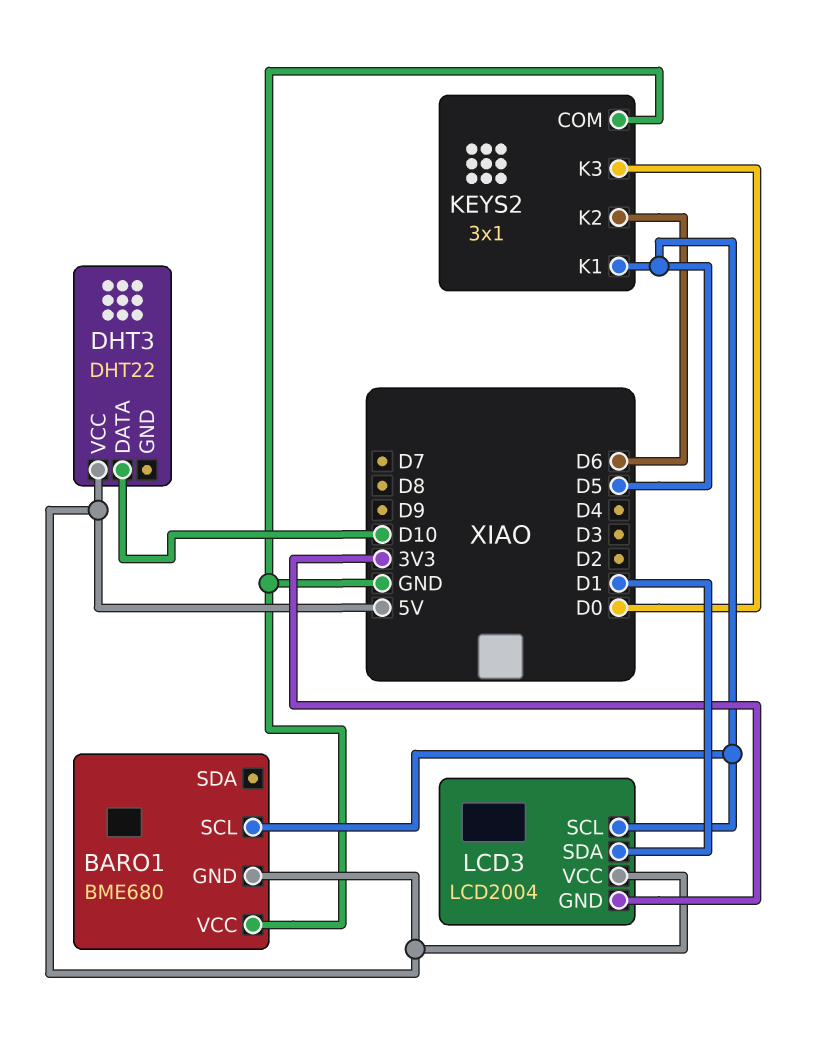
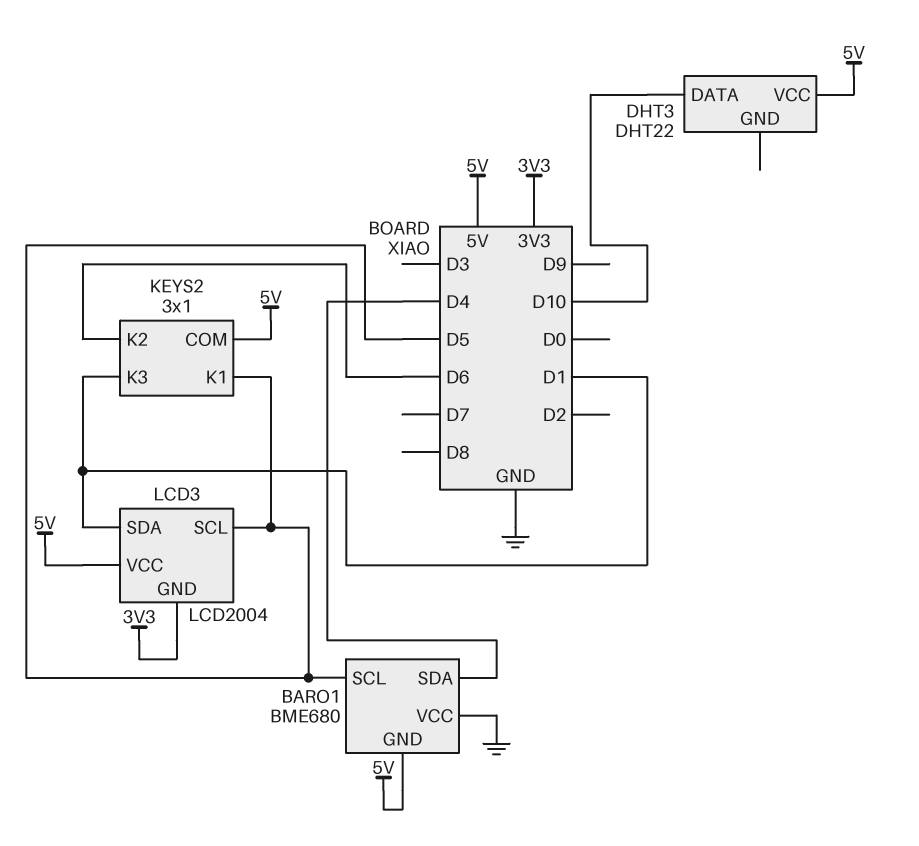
BARO1 pin SDA: none -> D4
KEYS2 pin COM: GND -> 5V
KEYS2 pin K3: D0 -> D1

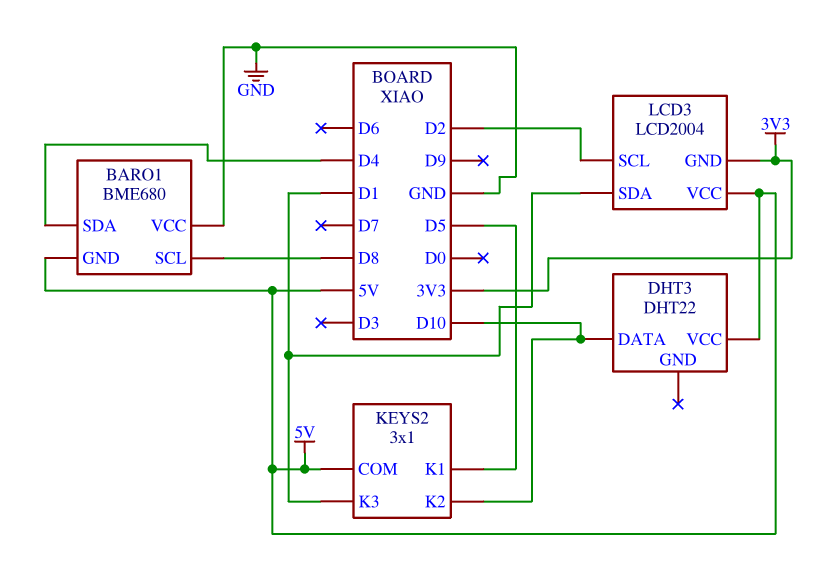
BARO1 pin SCL: D5 -> D8
KEYS2 pin K2: D6 -> D10
LCD3 pin SCL: D5 -> D2

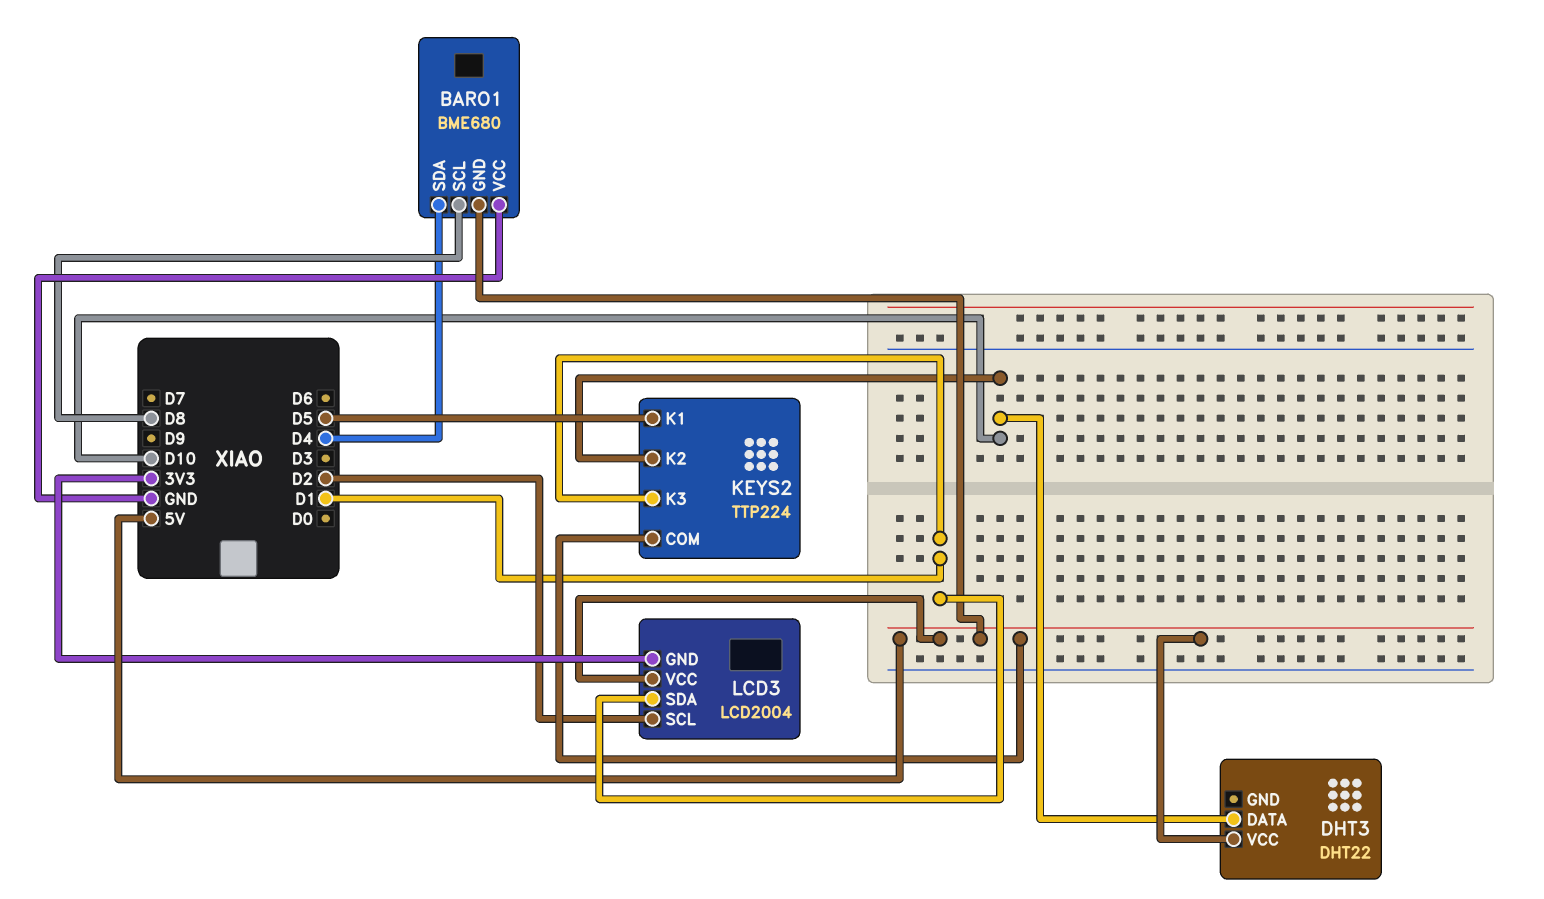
KEYS2: 3x1 -> TTP224

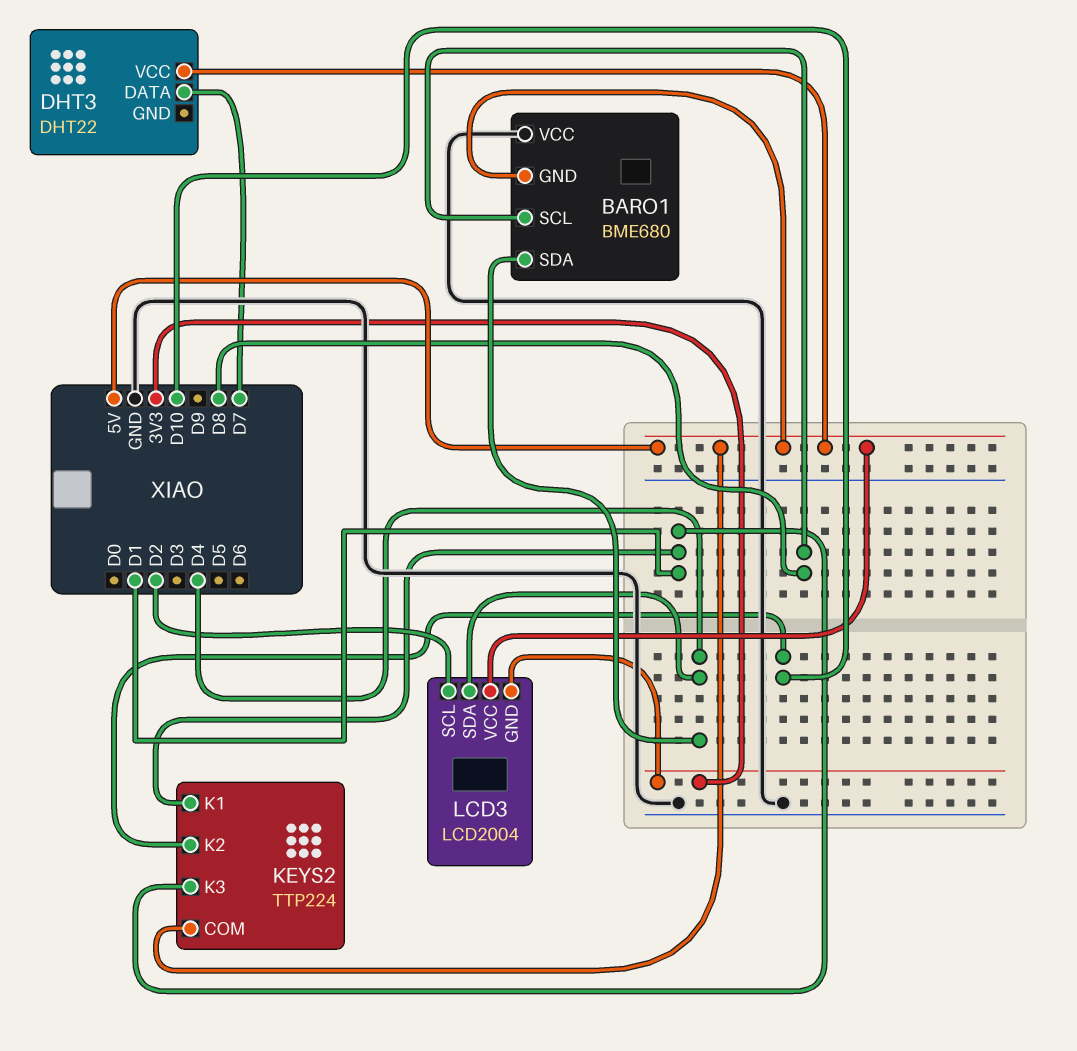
DHT3 pin DATA: D10 -> D7
KEYS2 pin K1: D5 -> D1
LCD3 pin SDA: D1 -> D4

